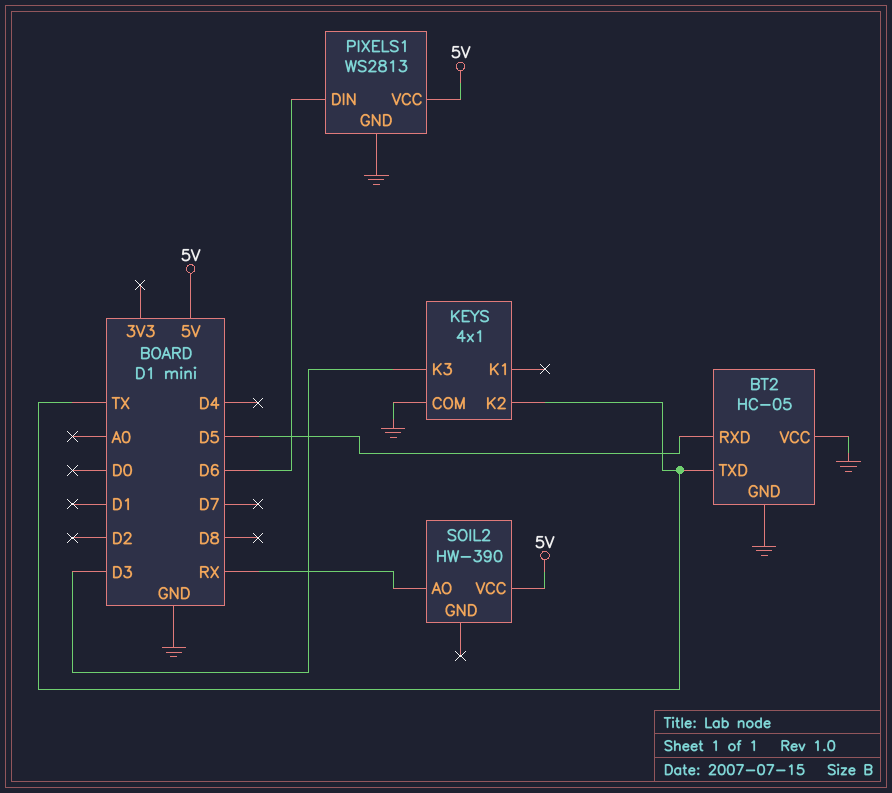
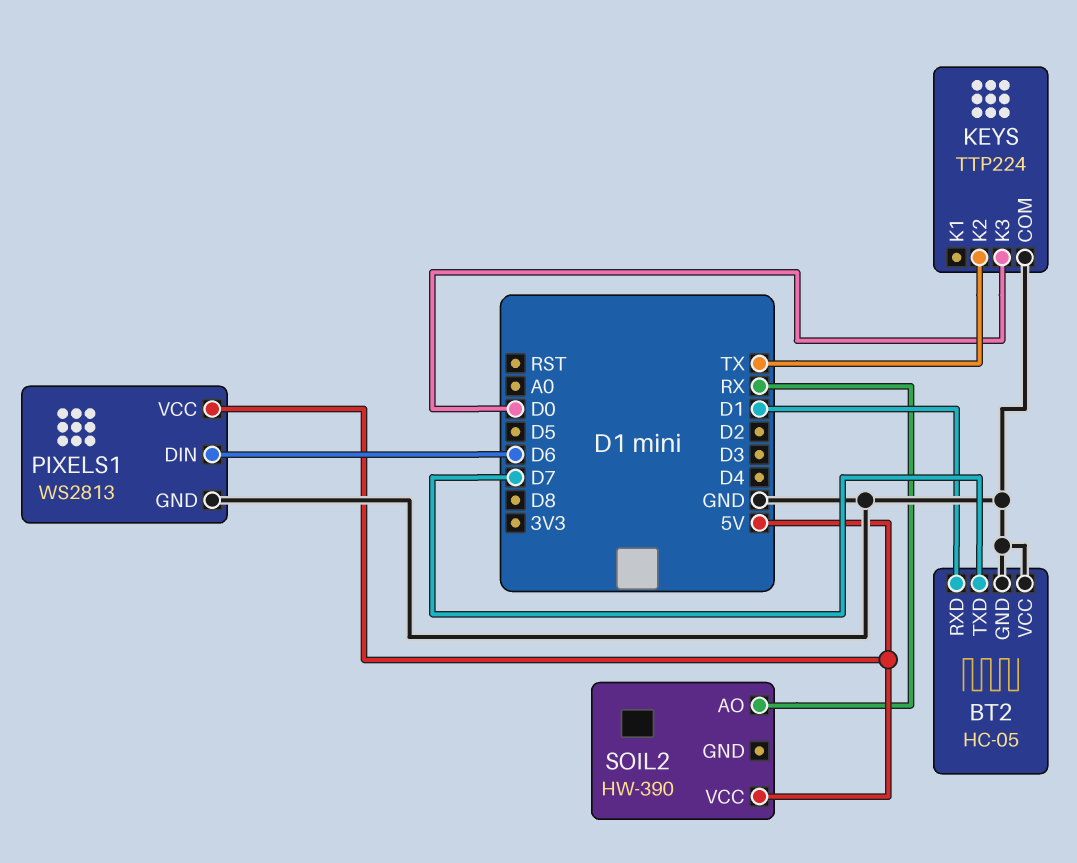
BT2 pin RXD: D5 -> D1
BT2 pin TXD: TX -> D7
KEYS: 4x1 -> TTP224
KEYS pin K3: D3 -> D0

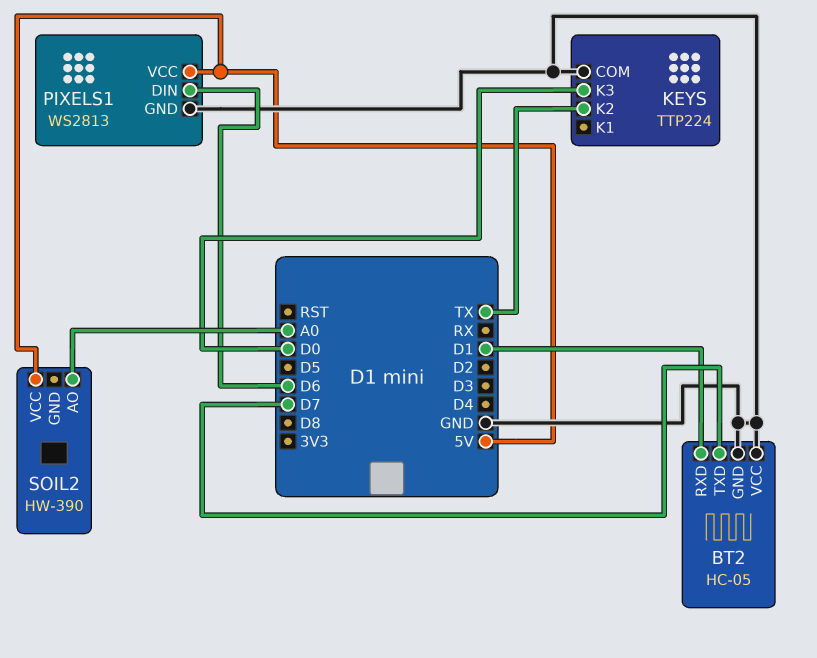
SOIL2 pin AO: RX -> A0

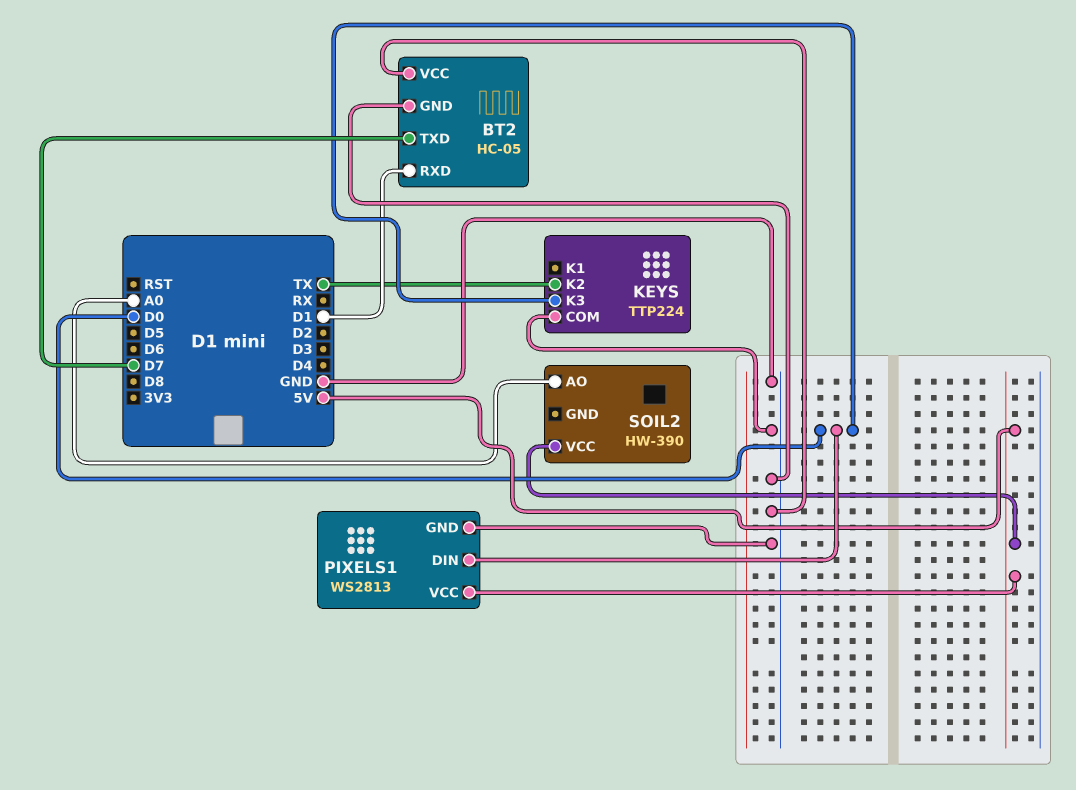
PIXELS1 pin DIN: D6 -> D0

